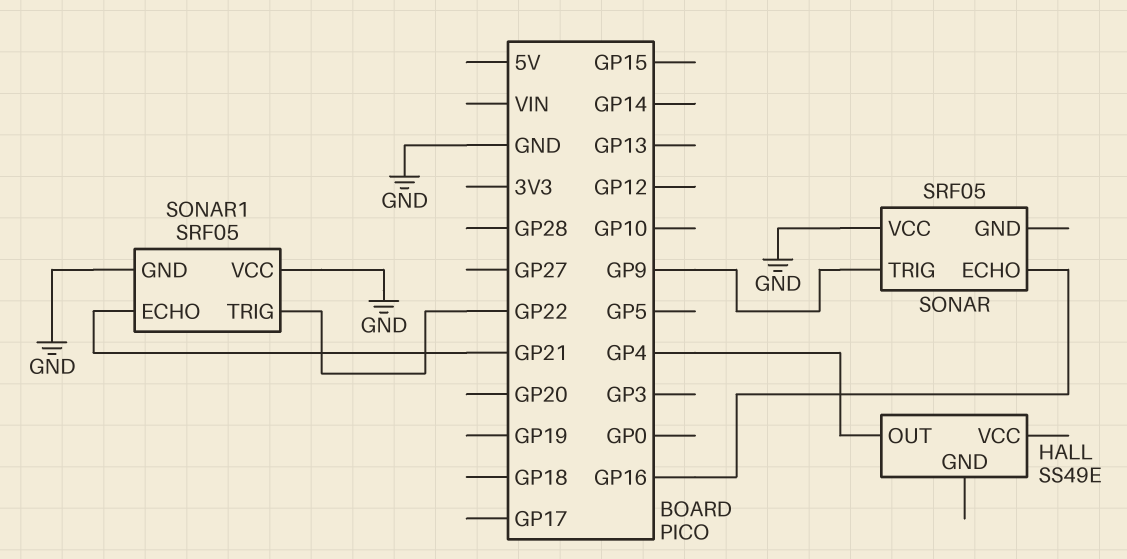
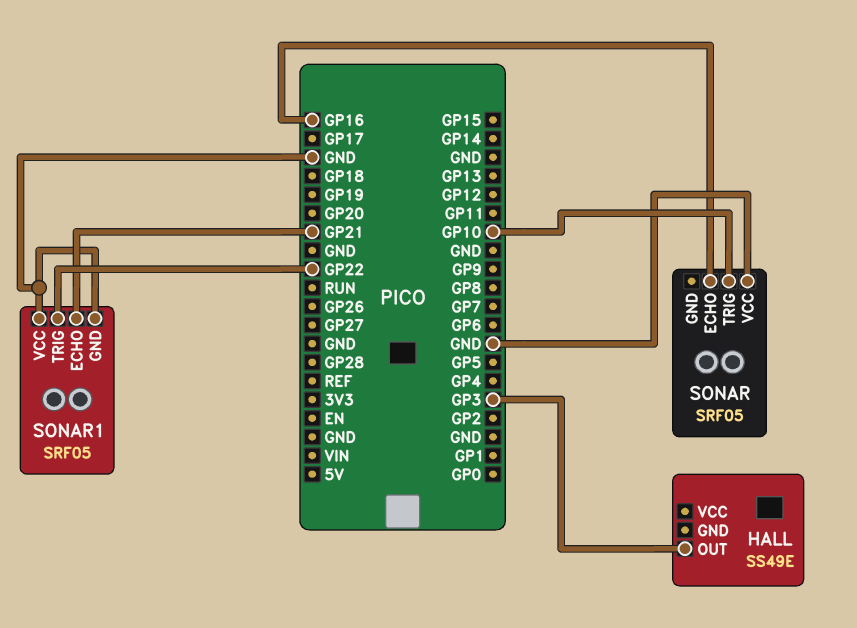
HALL pin OUT: GP4 -> GP3
SONAR pin TRIG: GP9 -> GP10

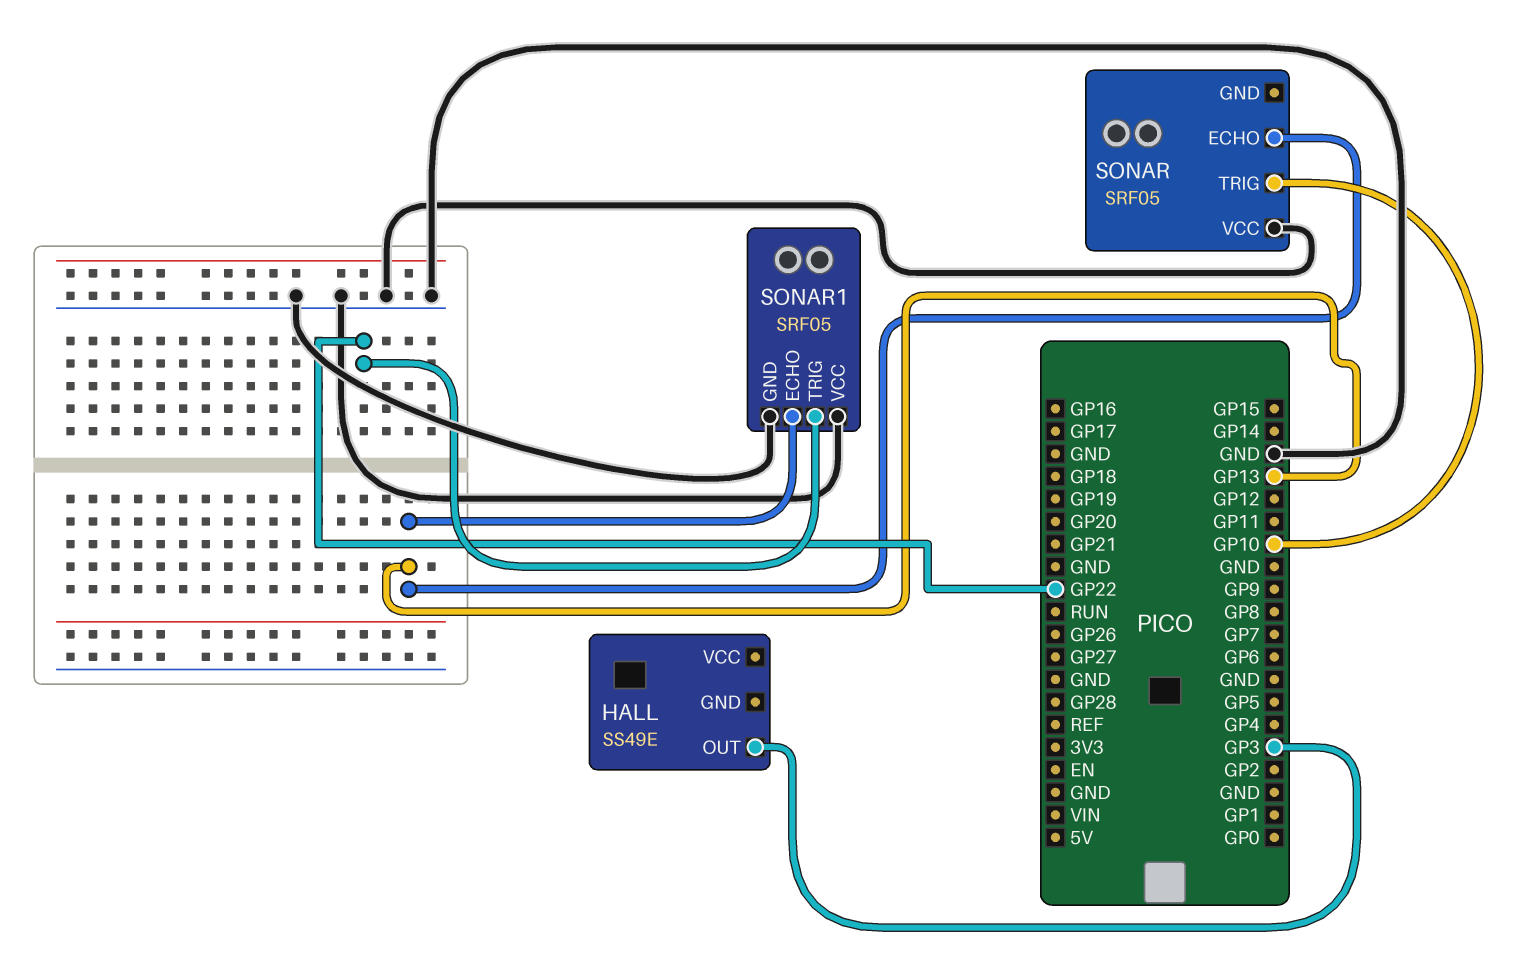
SONAR pin ECHO: GP16 -> GP13
SONAR1 pin ECHO: GP21 -> GP13

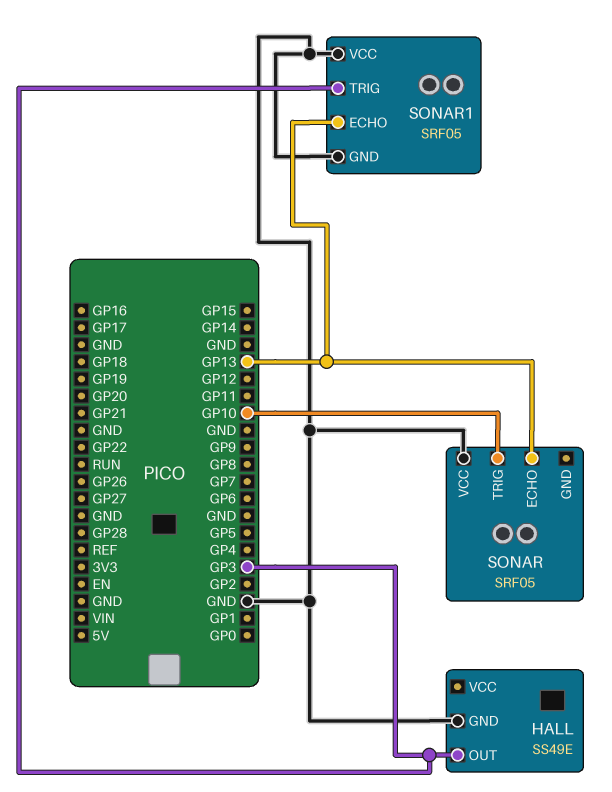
HALL pin GND: none -> GND
SONAR1 pin TRIG: GP22 -> GP3

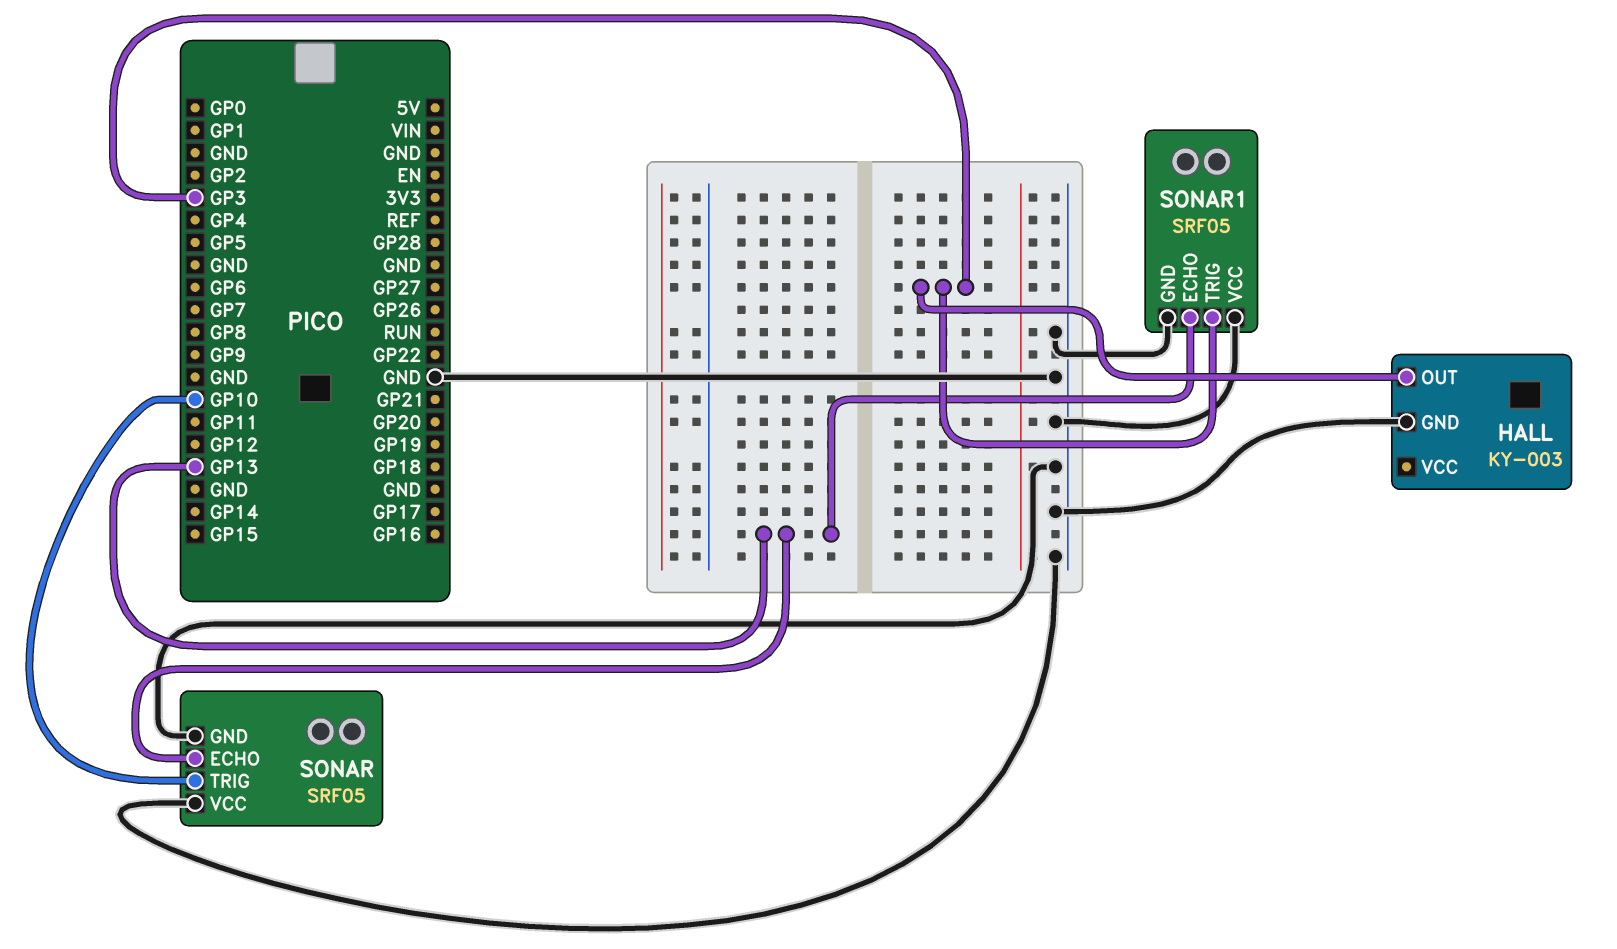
HALL: SS49E -> KY-003
SONAR pin GND: none -> GND

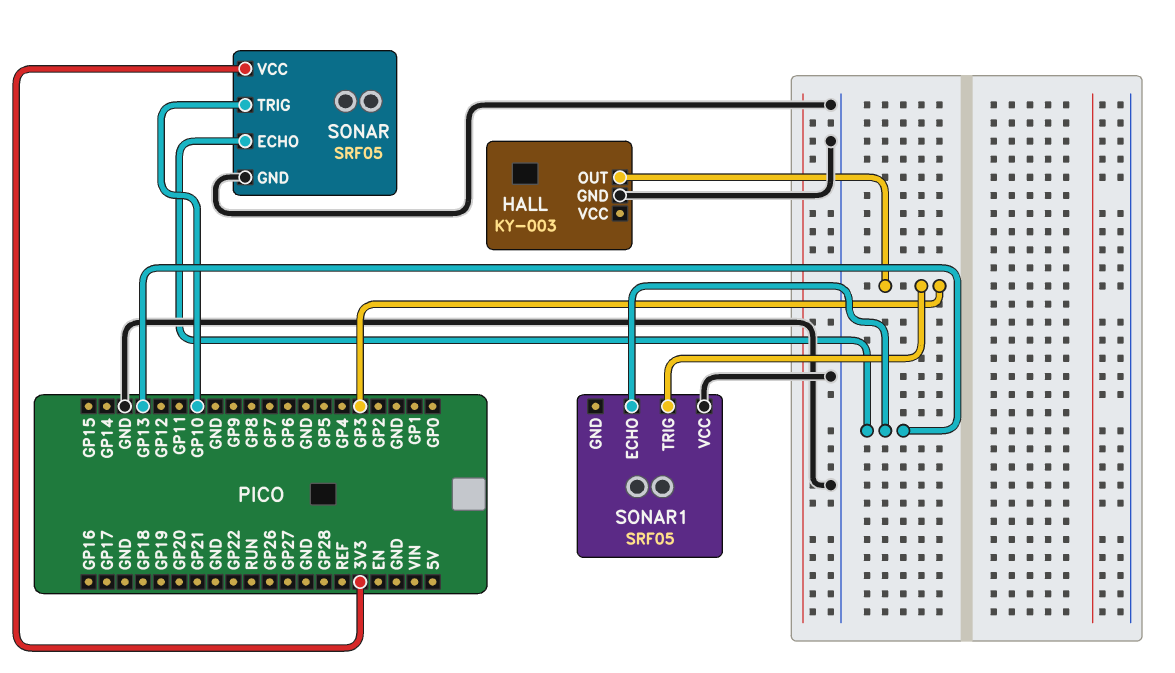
SONAR pin VCC: GND -> 3V3
SONAR1 pin GND: GND -> none

